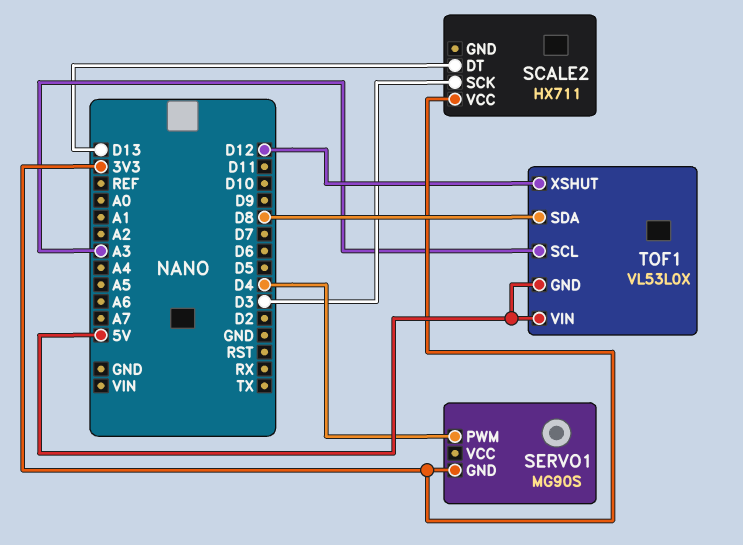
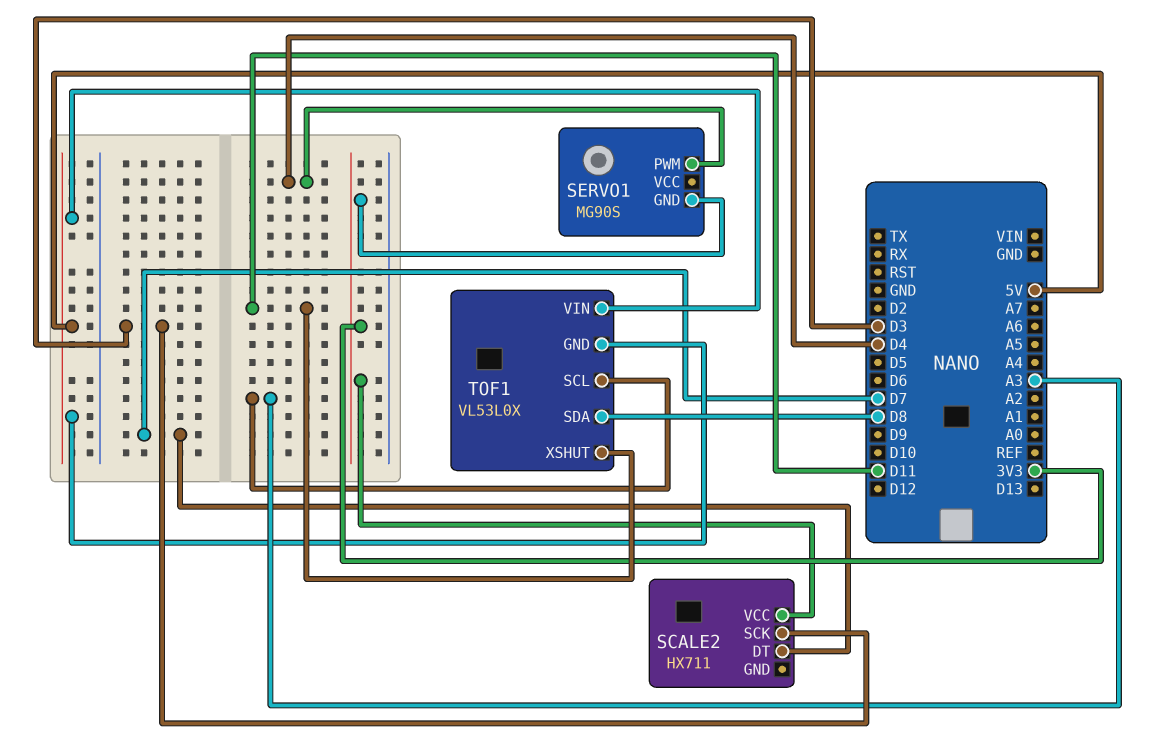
SCALE2 pin DT: D13 -> D7
TOF1 pin XSHUT: D12 -> D11

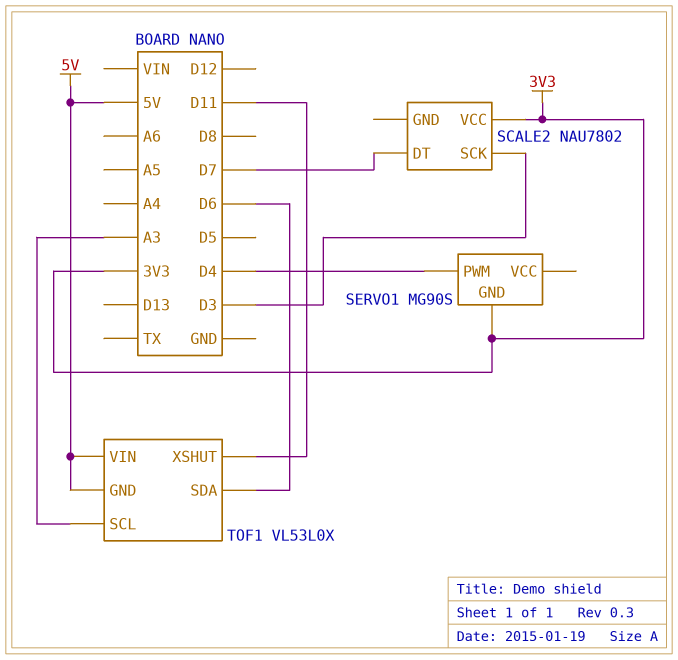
SCALE2: HX711 -> NAU7802
TOF1 pin SDA: D8 -> D6

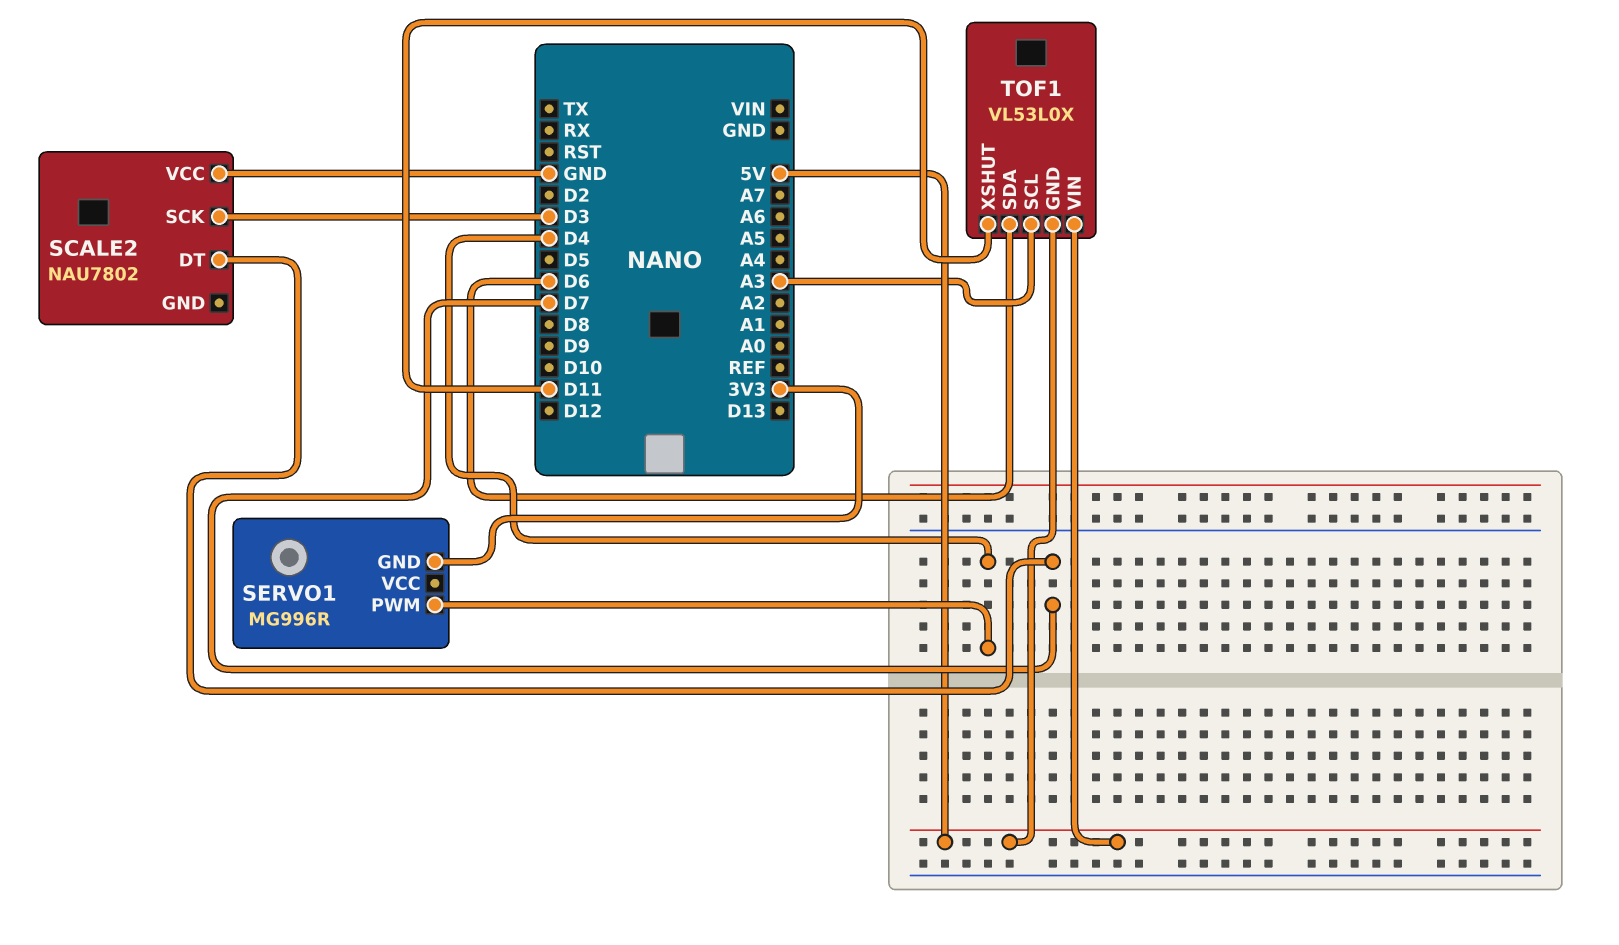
SCALE2 pin VCC: 3V3 -> GND
SERVO1: MG90S -> MG996R

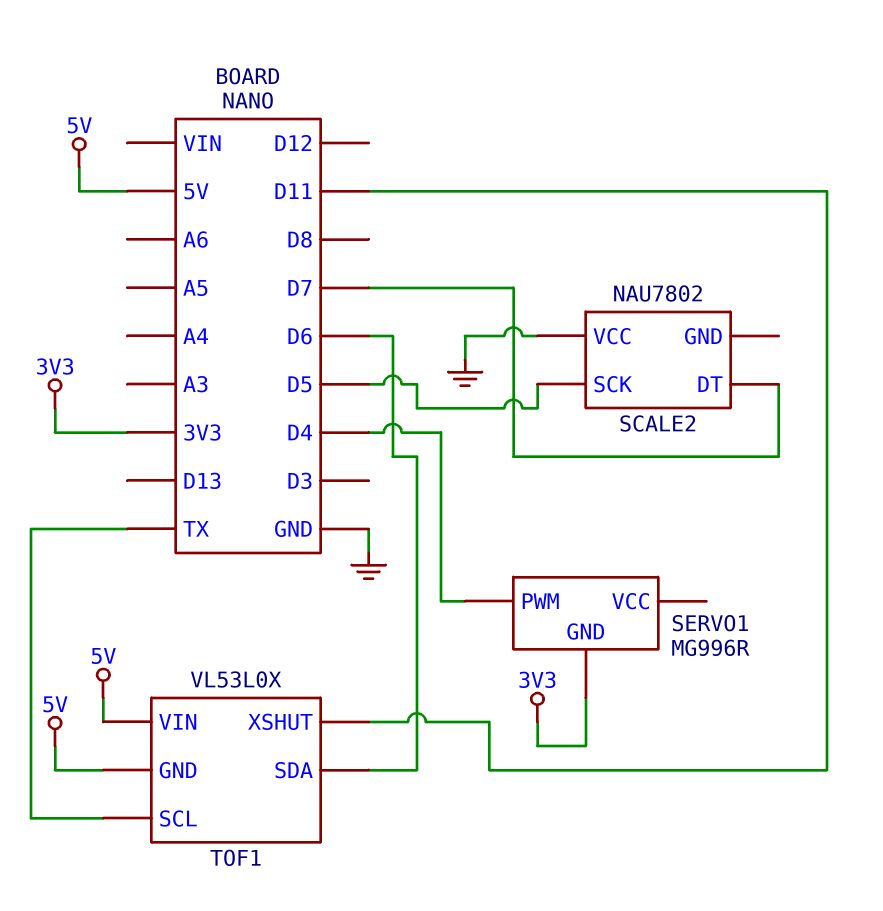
SCALE2 pin SCK: D3 -> D5
TOF1 pin SCL: A3 -> TX

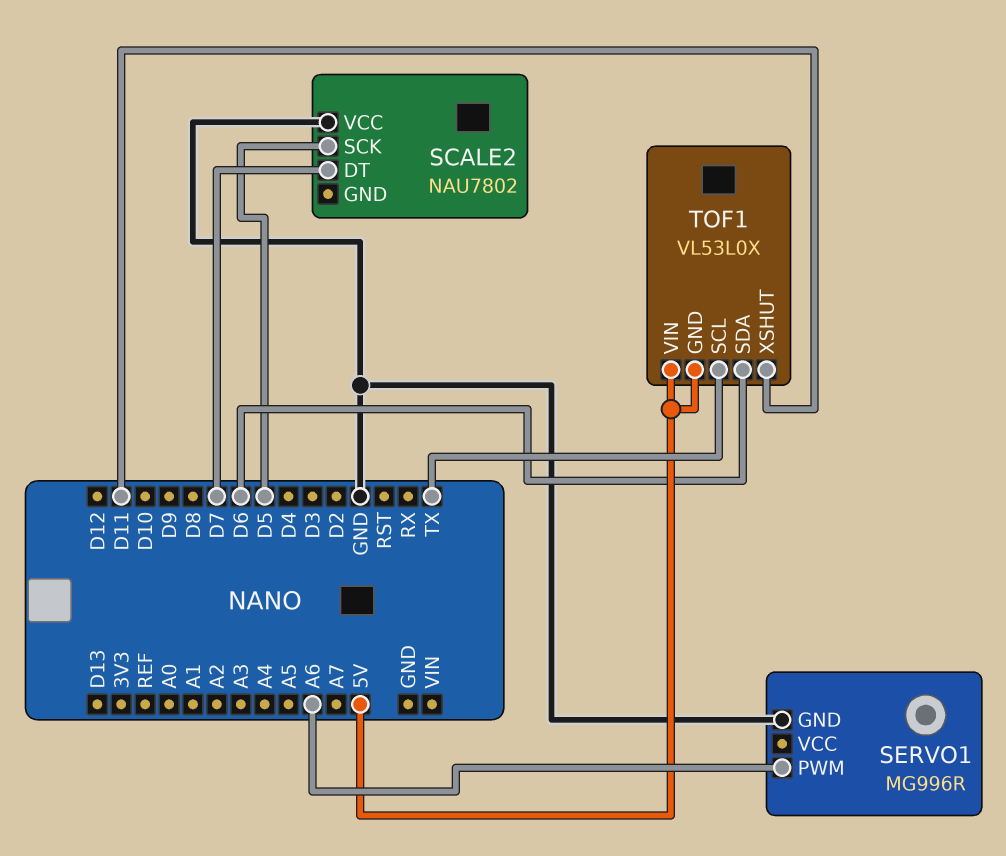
SERVO1 pin GND: 3V3 -> GND
SERVO1 pin PWM: D4 -> A6

